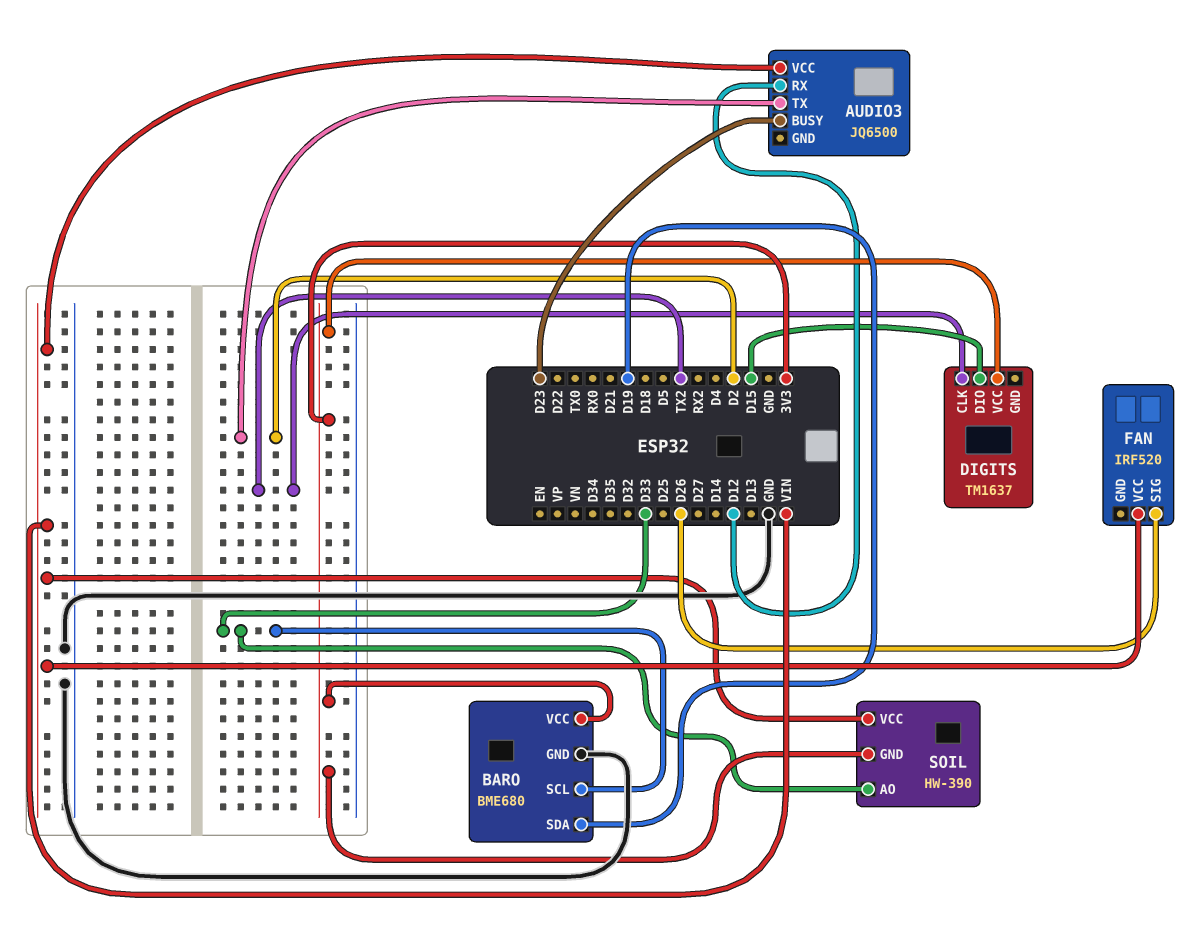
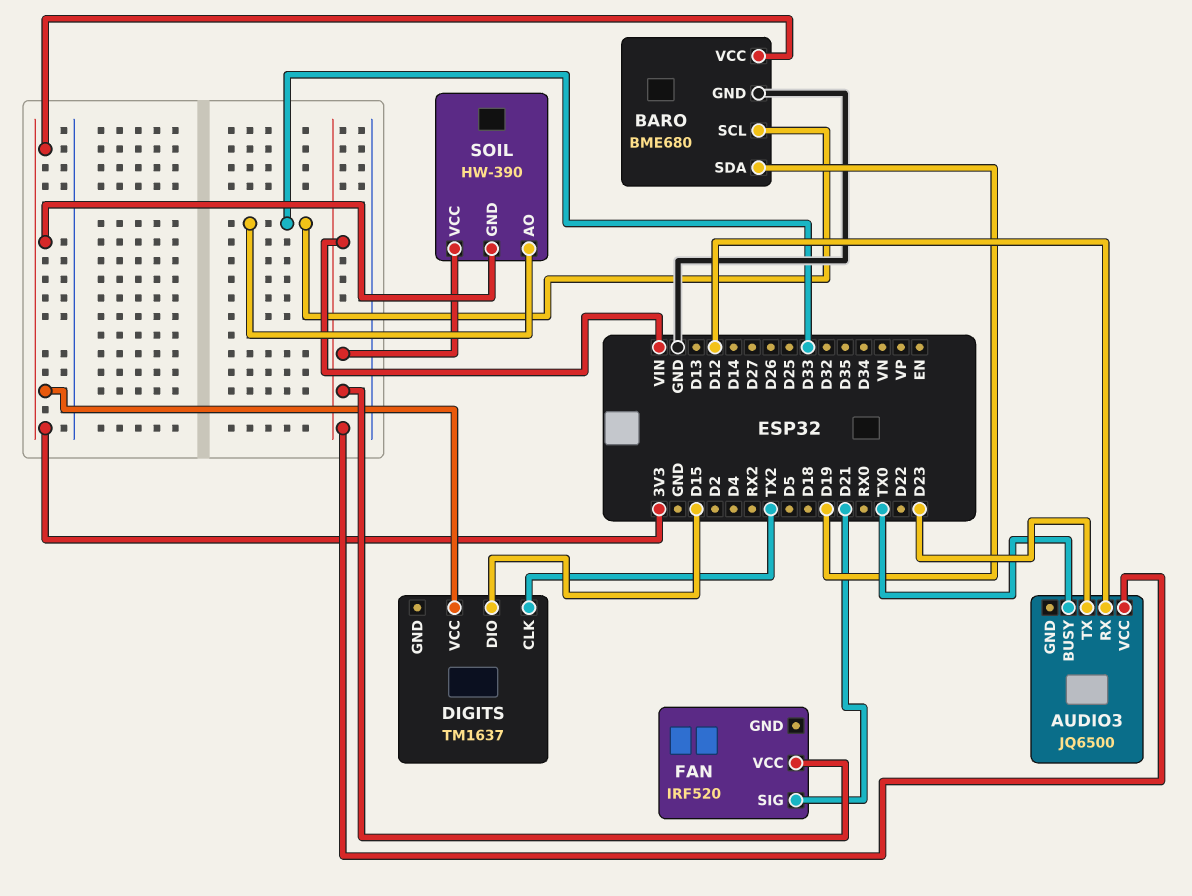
AUDIO3 pin BUSY: D23 -> TX0
AUDIO3 pin TX: D2 -> D23
FAN pin SIG: D26 -> D21

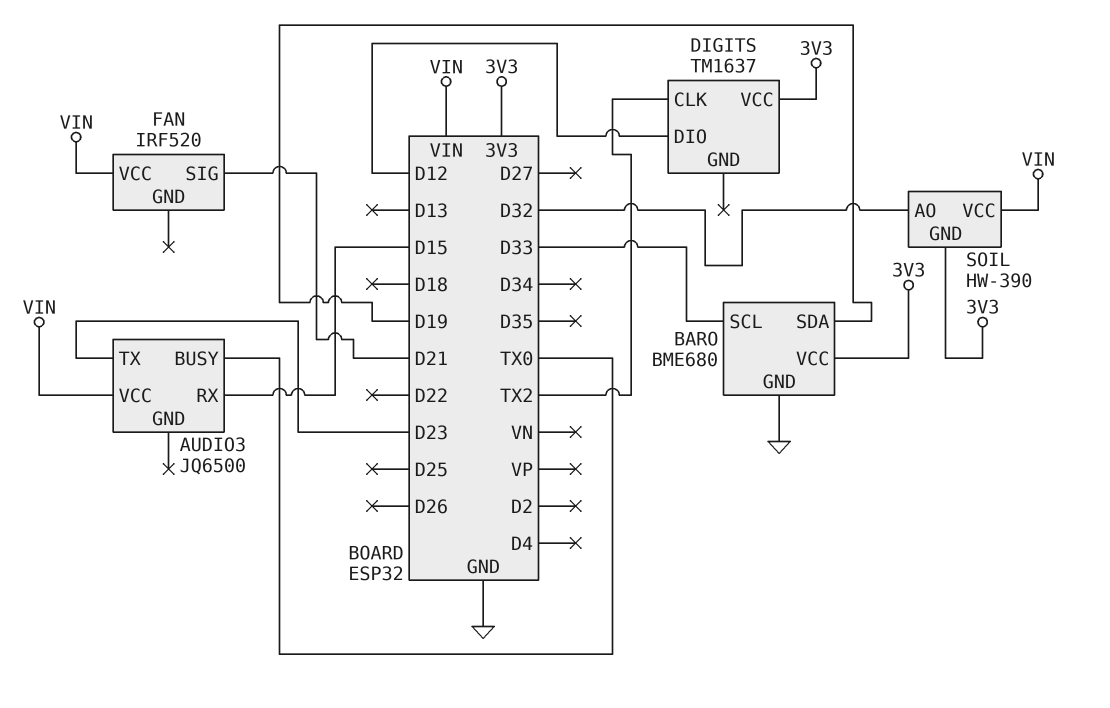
AUDIO3 pin RX: D12 -> D15
DIGITS pin DIO: D15 -> D12
SOIL pin AO: D33 -> D32

